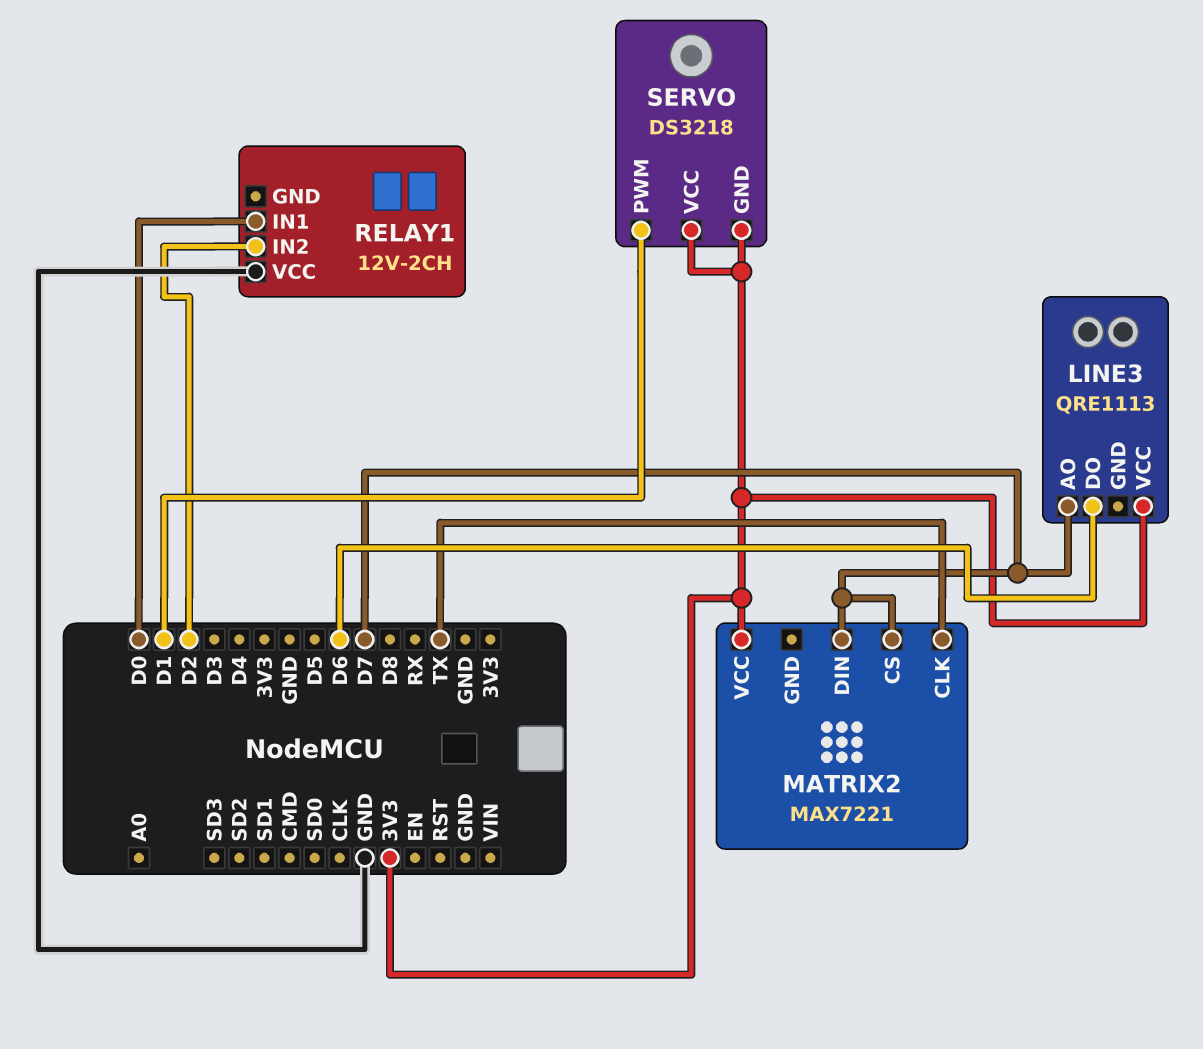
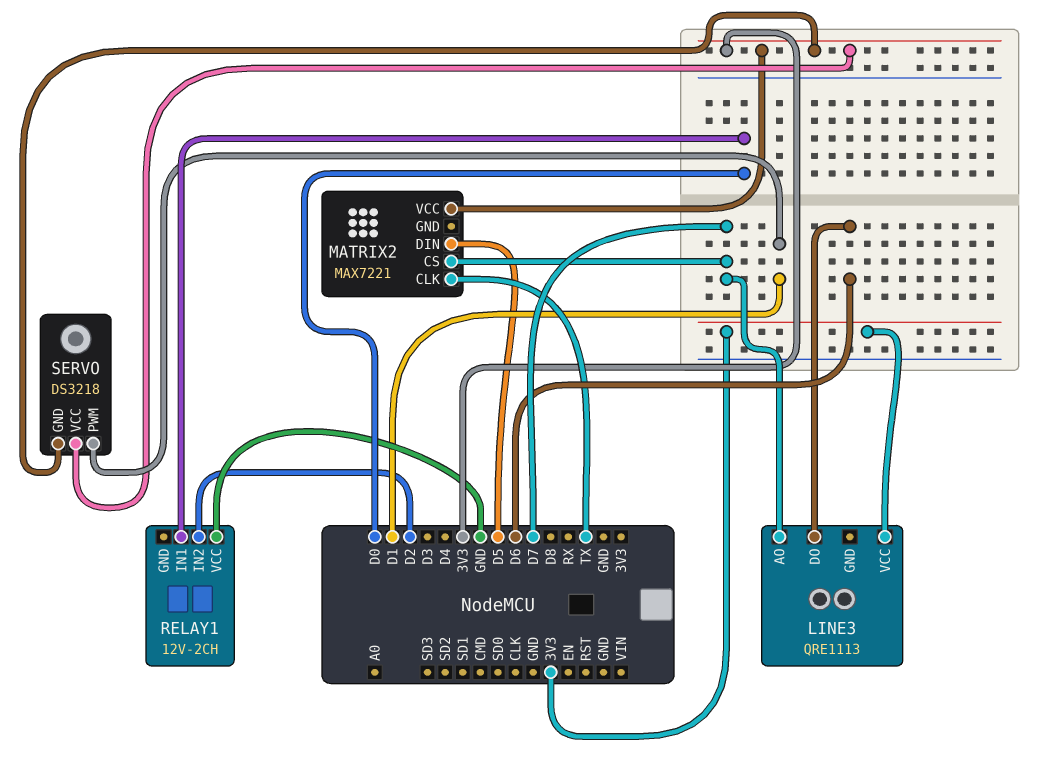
MATRIX2 pin DIN: D7 -> D5

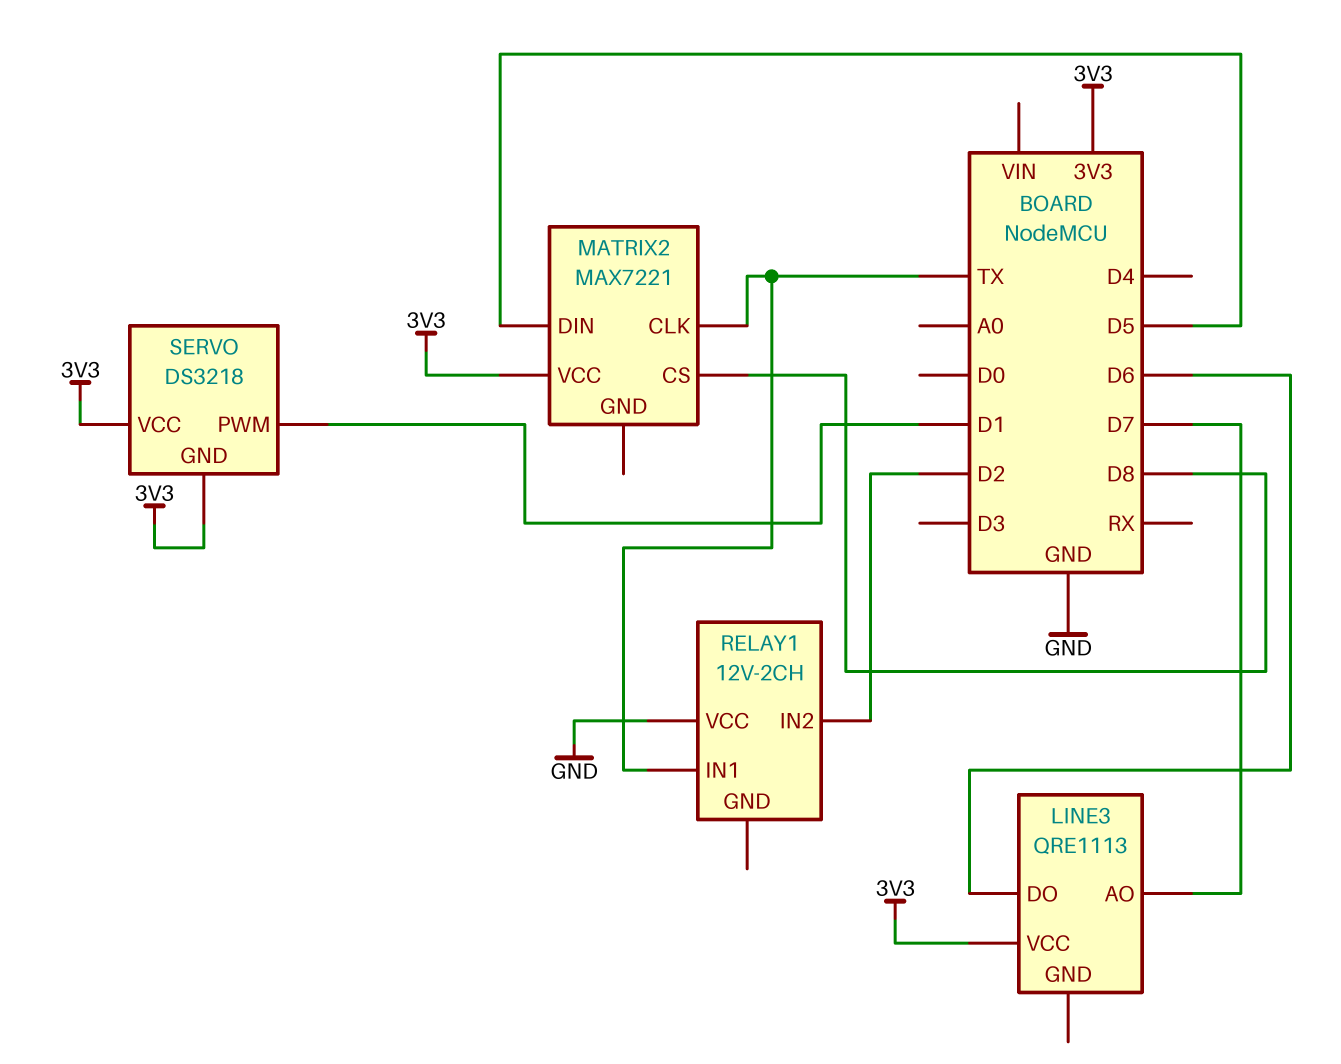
MATRIX2 pin CS: D7 -> D8
RELAY1 pin IN1: D0 -> TX

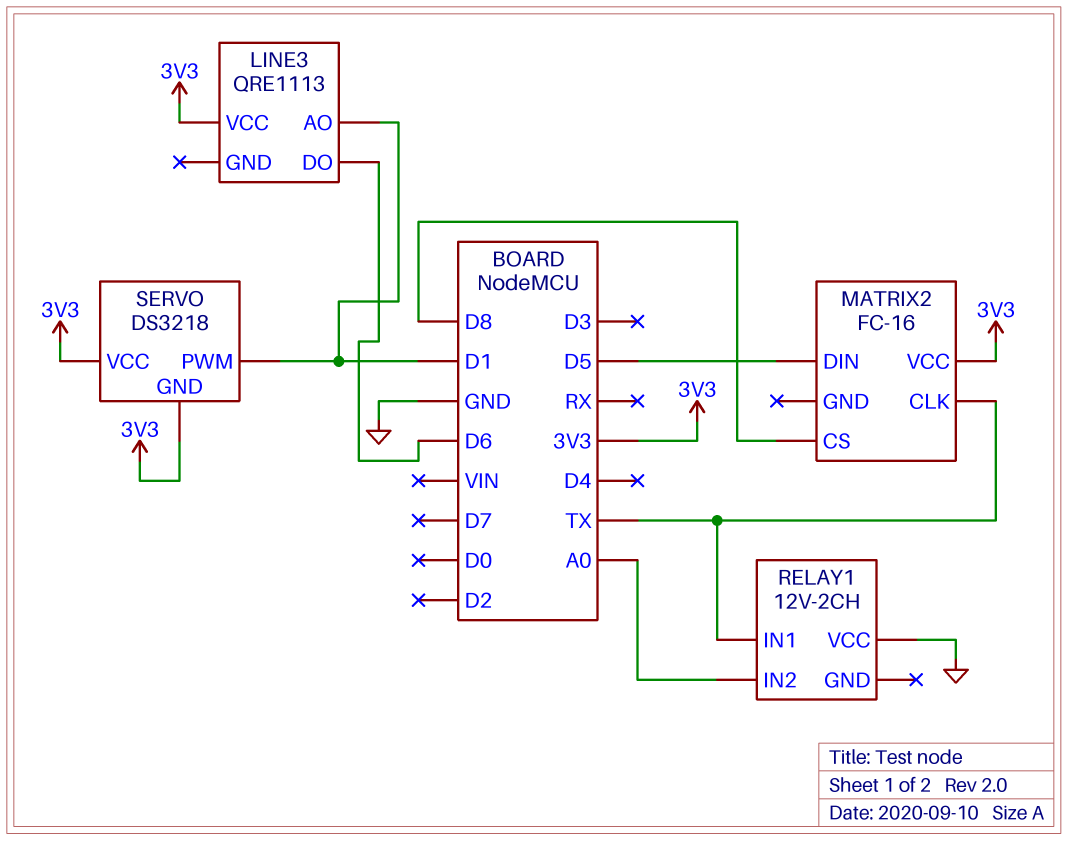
LINE3 pin AO: D7 -> D1
MATRIX2: MAX7221 -> FC-16
RELAY1 pin IN2: D2 -> A0

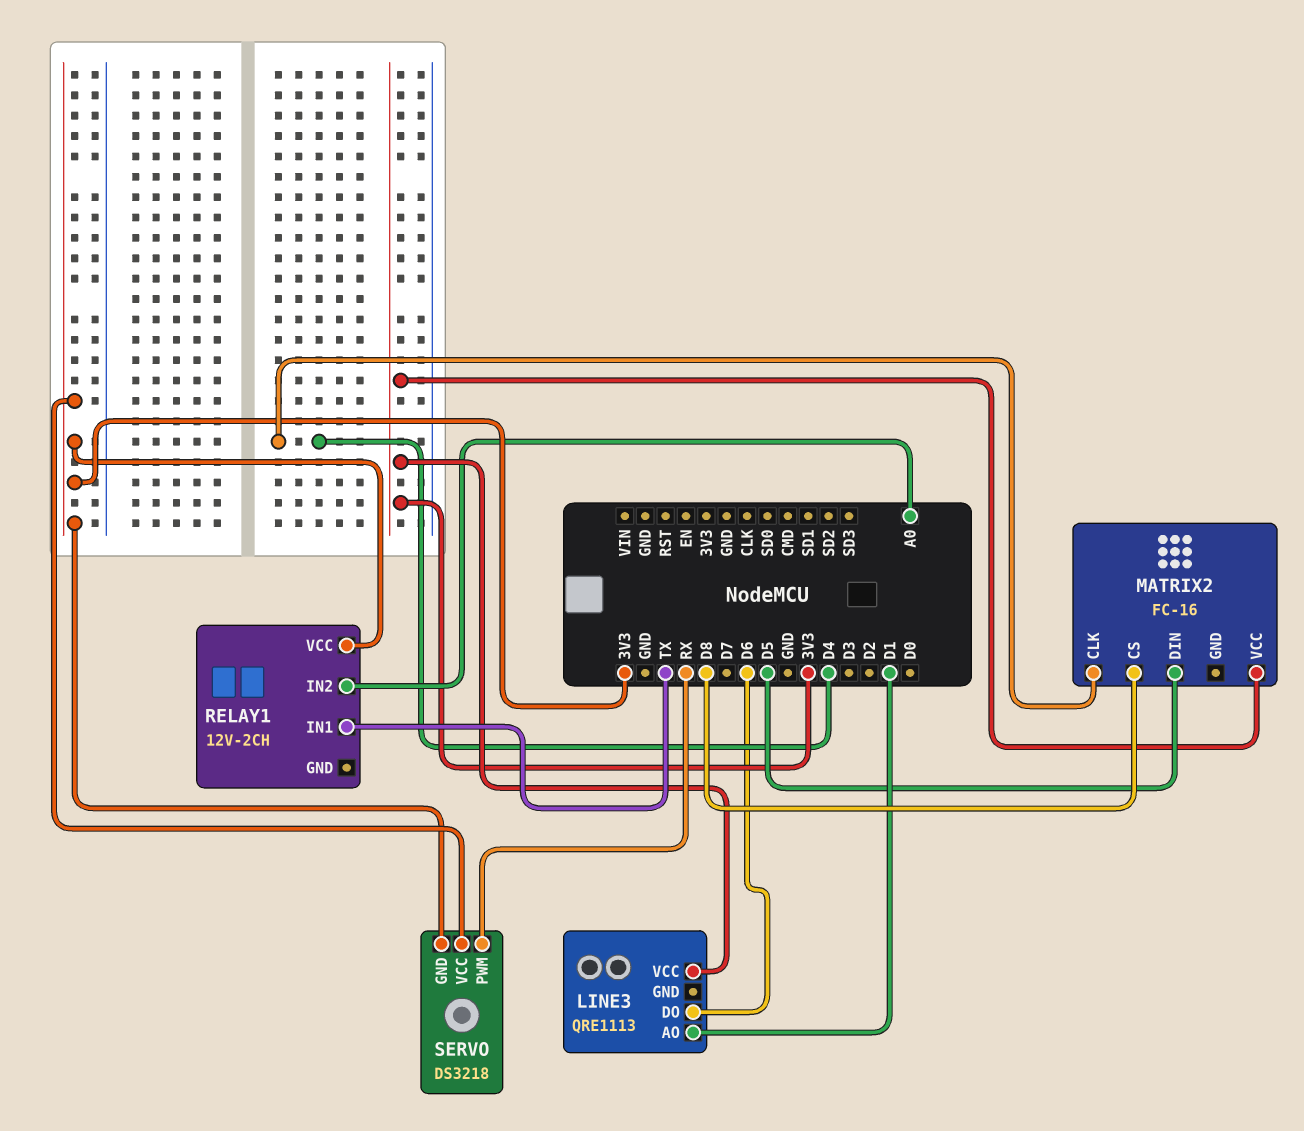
MATRIX2 pin CLK: TX -> D4
RELAY1 pin VCC: GND -> 3V3
SERVO pin PWM: D1 -> RX

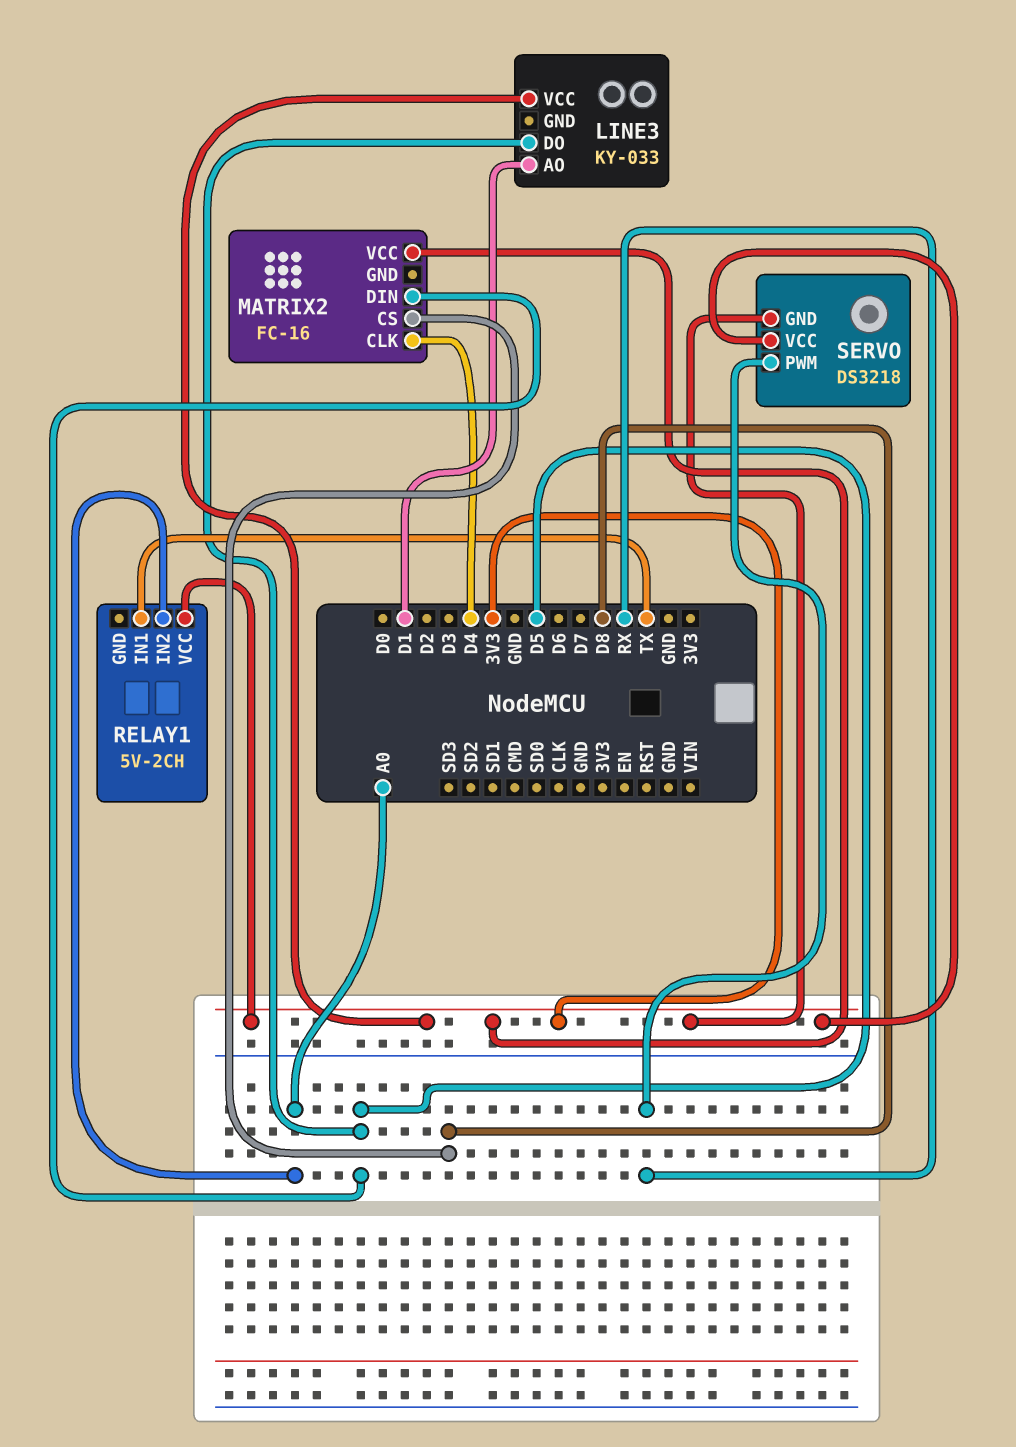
LINE3: QRE1113 -> KY-033
LINE3 pin DO: D6 -> D5
RELAY1: 12V-2CH -> 5V-2CH

